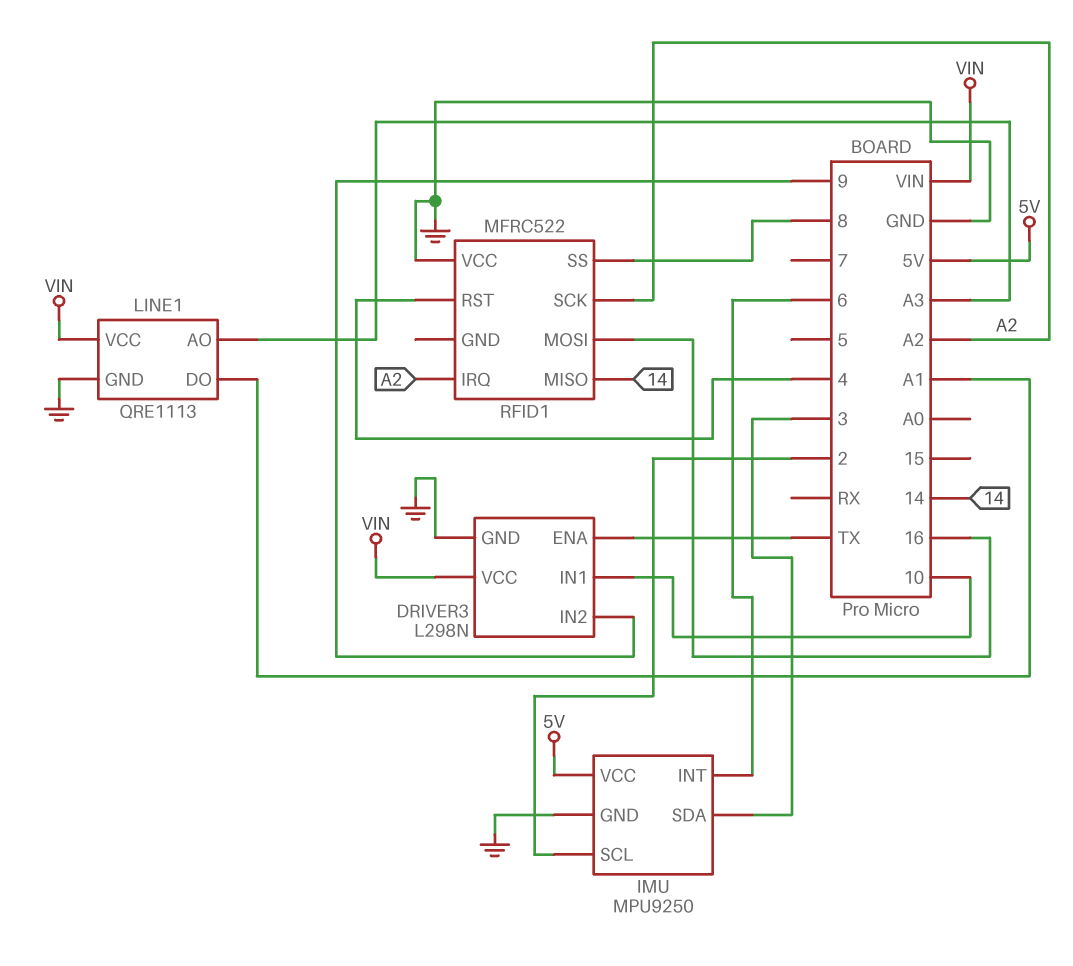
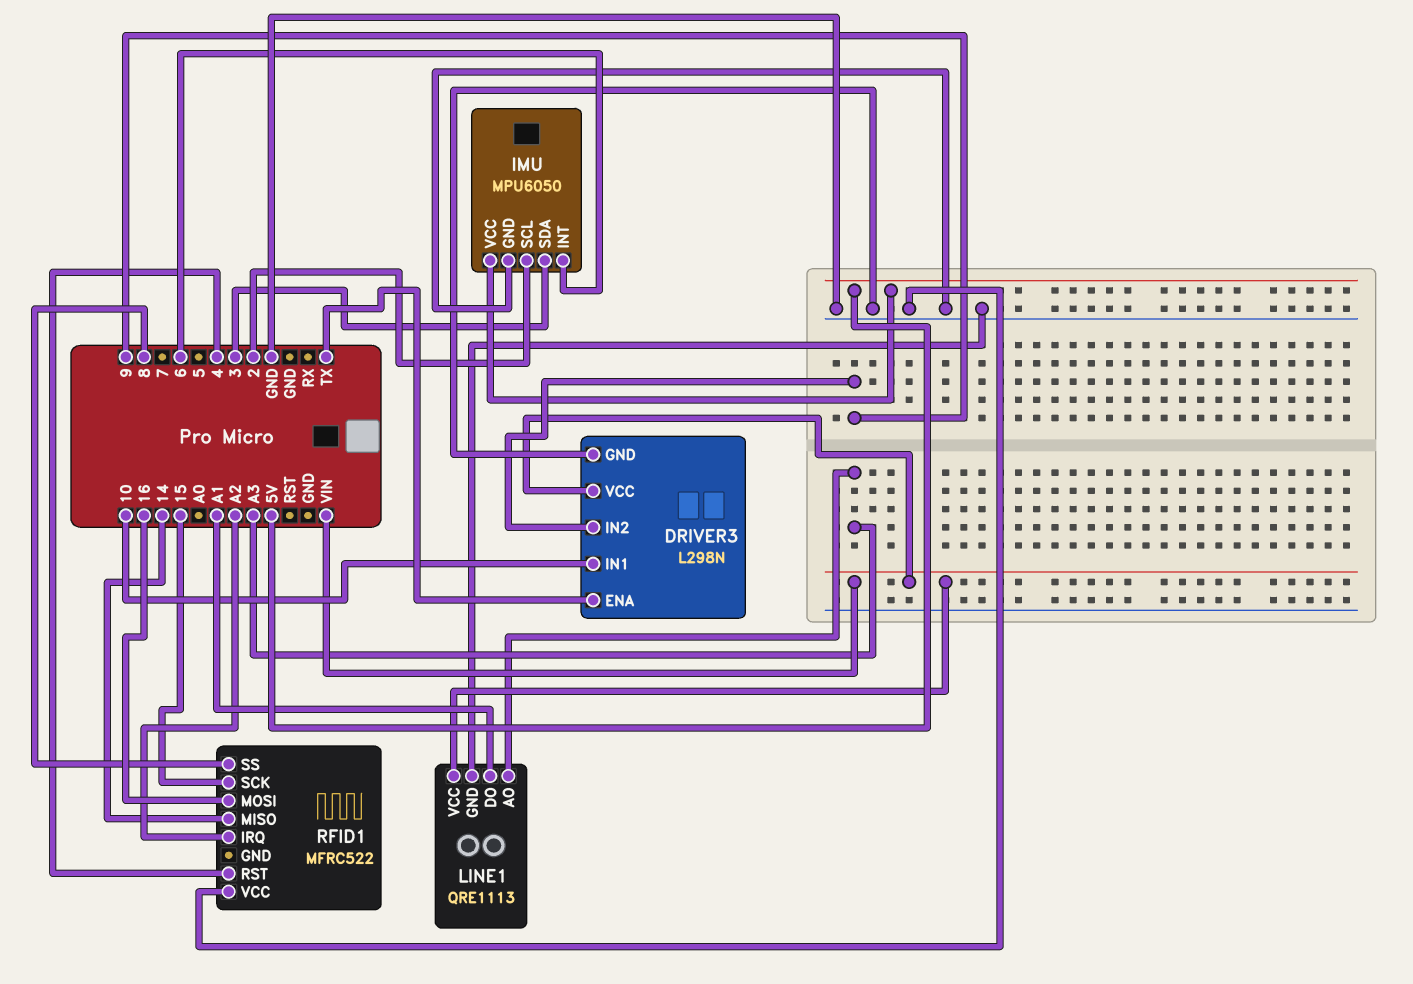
IMU: MPU9250 -> MPU6050
RFID1 pin SCK: A2 -> 15

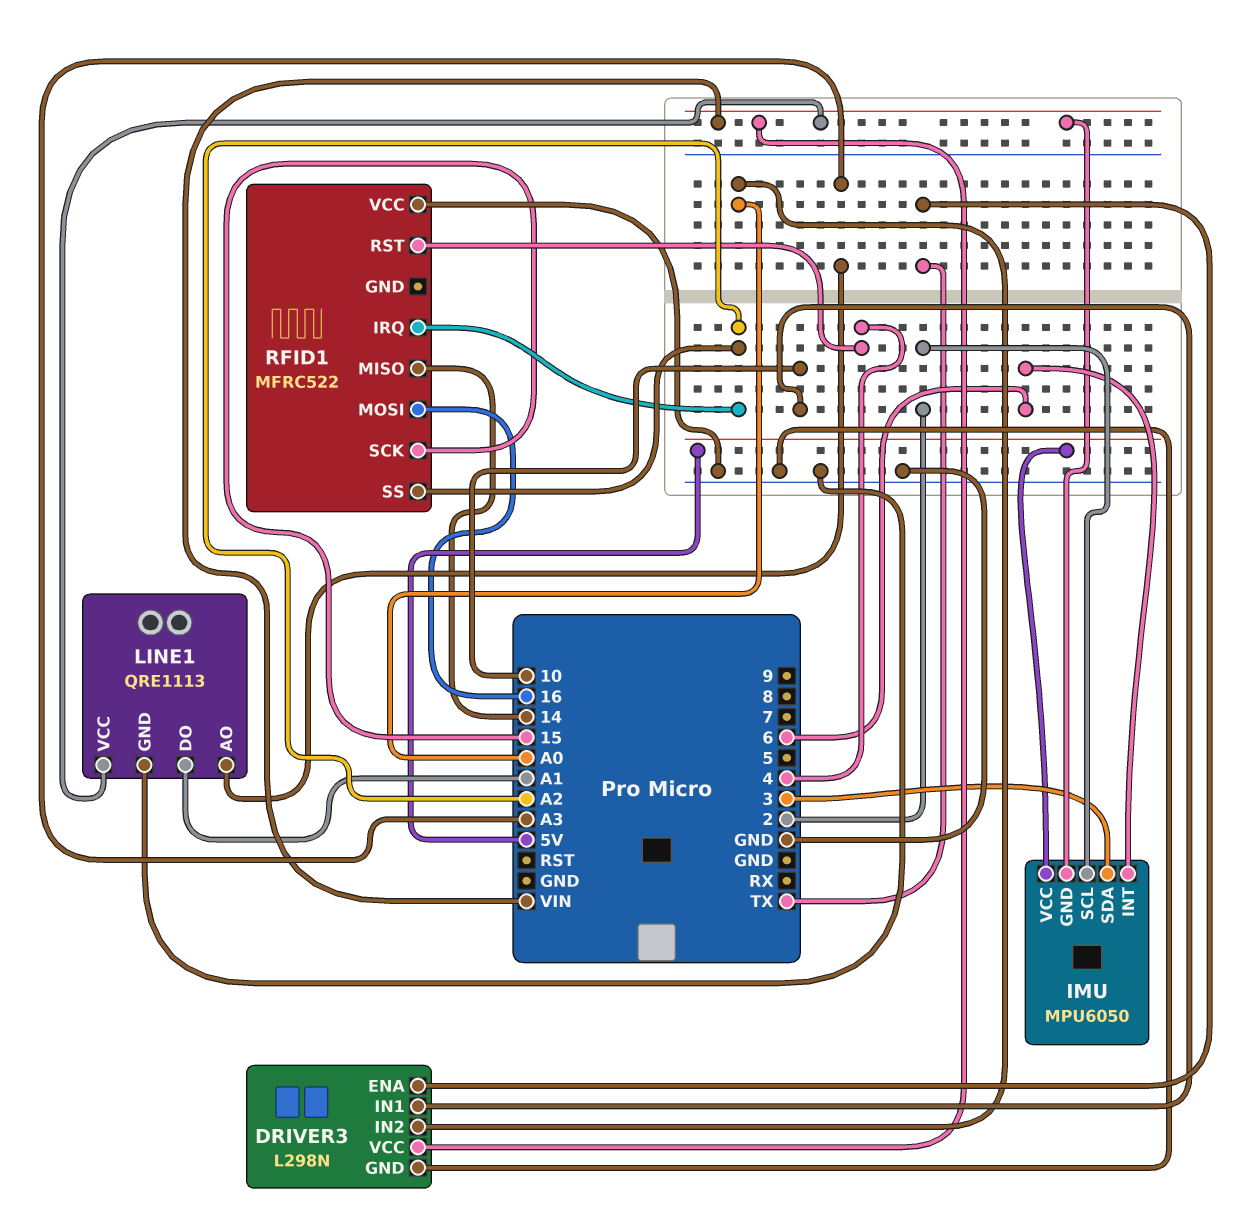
DRIVER3 pin IN2: 9 -> A0
IMU pin GND: GND -> VIN
RFID1 pin SS: 8 -> A2

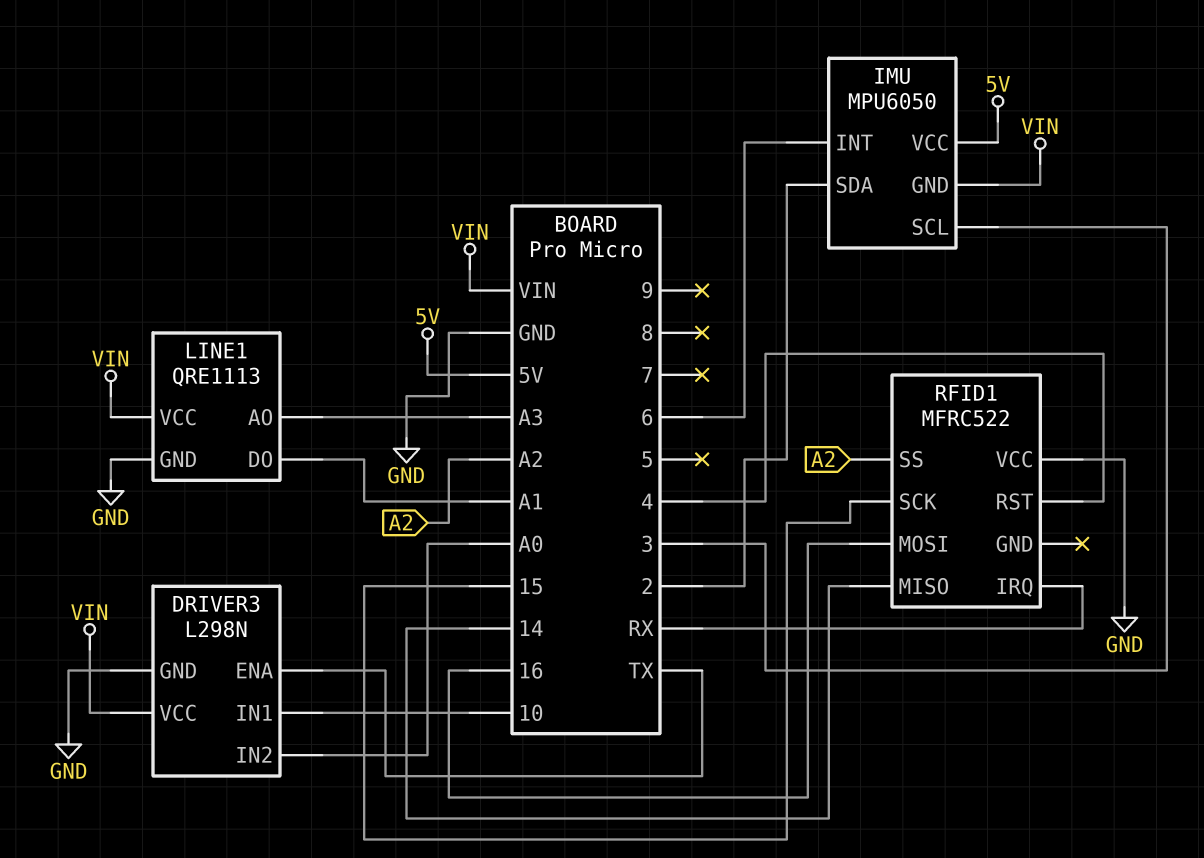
IMU pin SCL: 2 -> 3
IMU pin SDA: 3 -> 2
RFID1 pin IRQ: A2 -> RX

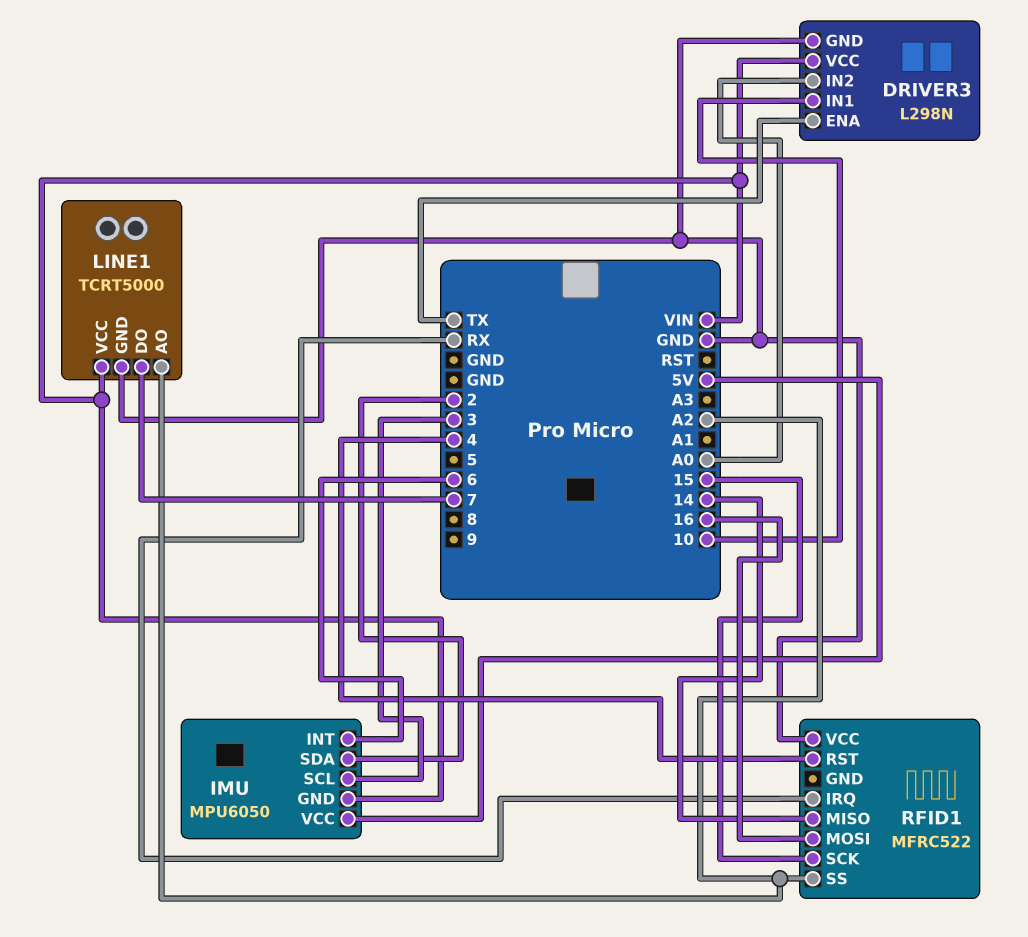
LINE1: QRE1113 -> TCRT5000
LINE1 pin AO: A3 -> A2
LINE1 pin DO: A1 -> 7

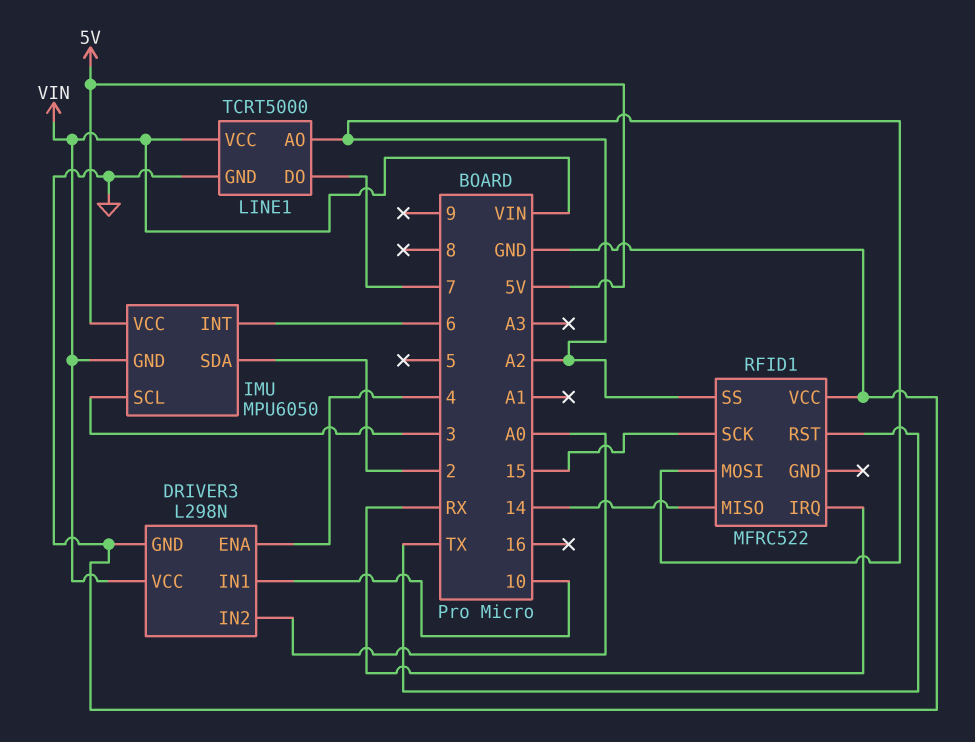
DRIVER3 pin ENA: TX -> 4
RFID1 pin MOSI: 16 -> A2
RFID1 pin RST: 4 -> TX

